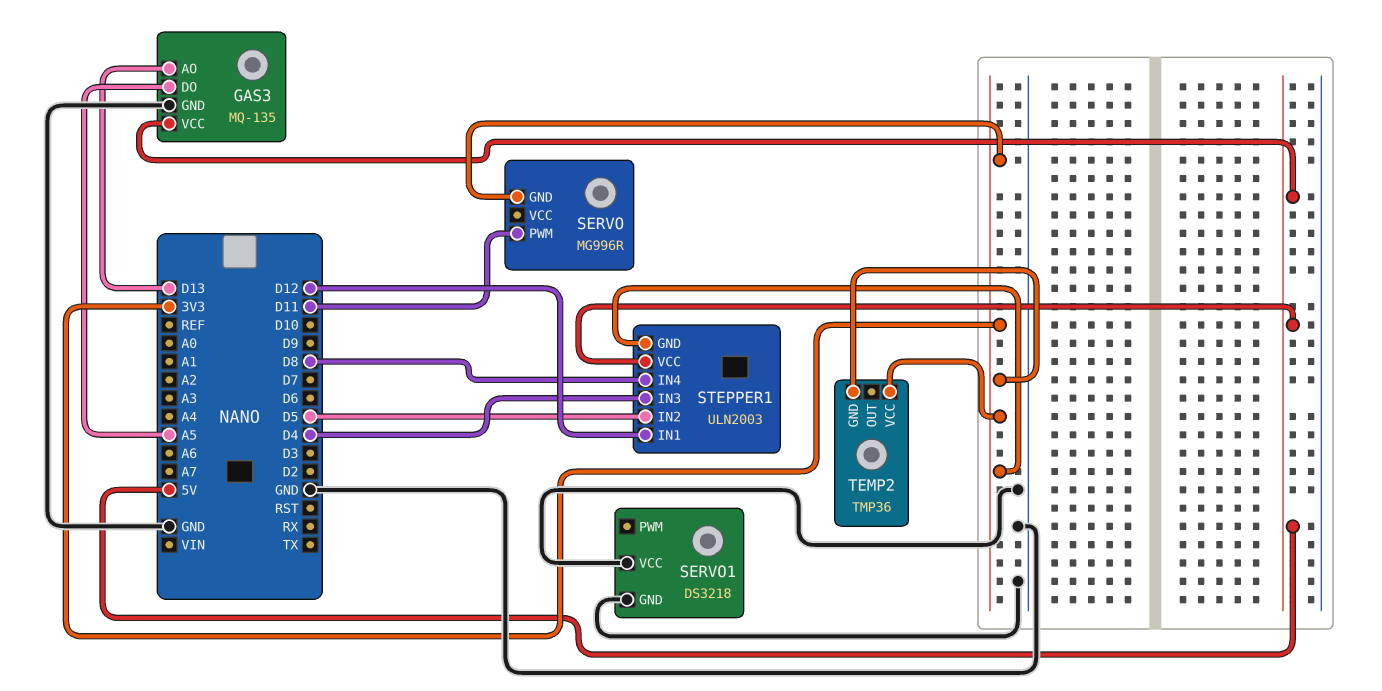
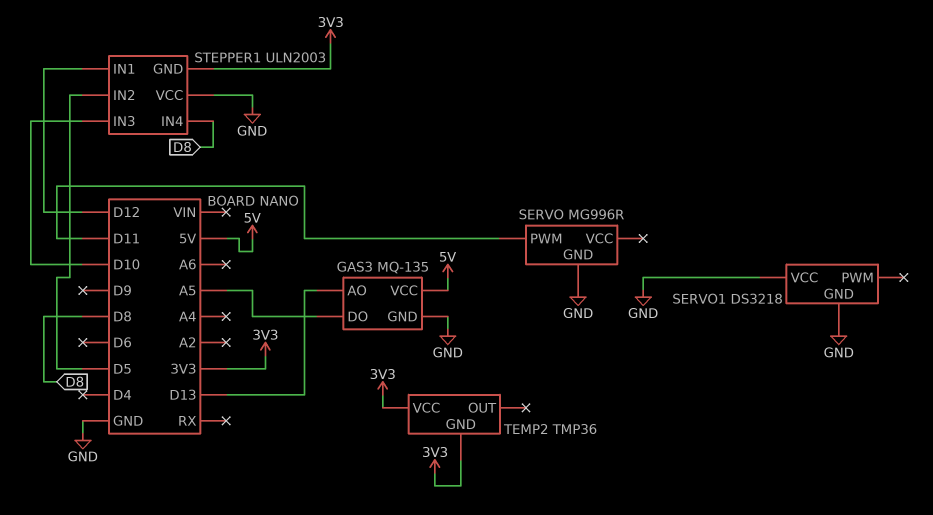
SERVO pin GND: 3V3 -> GND
STEPPER1 pin IN3: D4 -> D10
STEPPER1 pin VCC: 5V -> GND

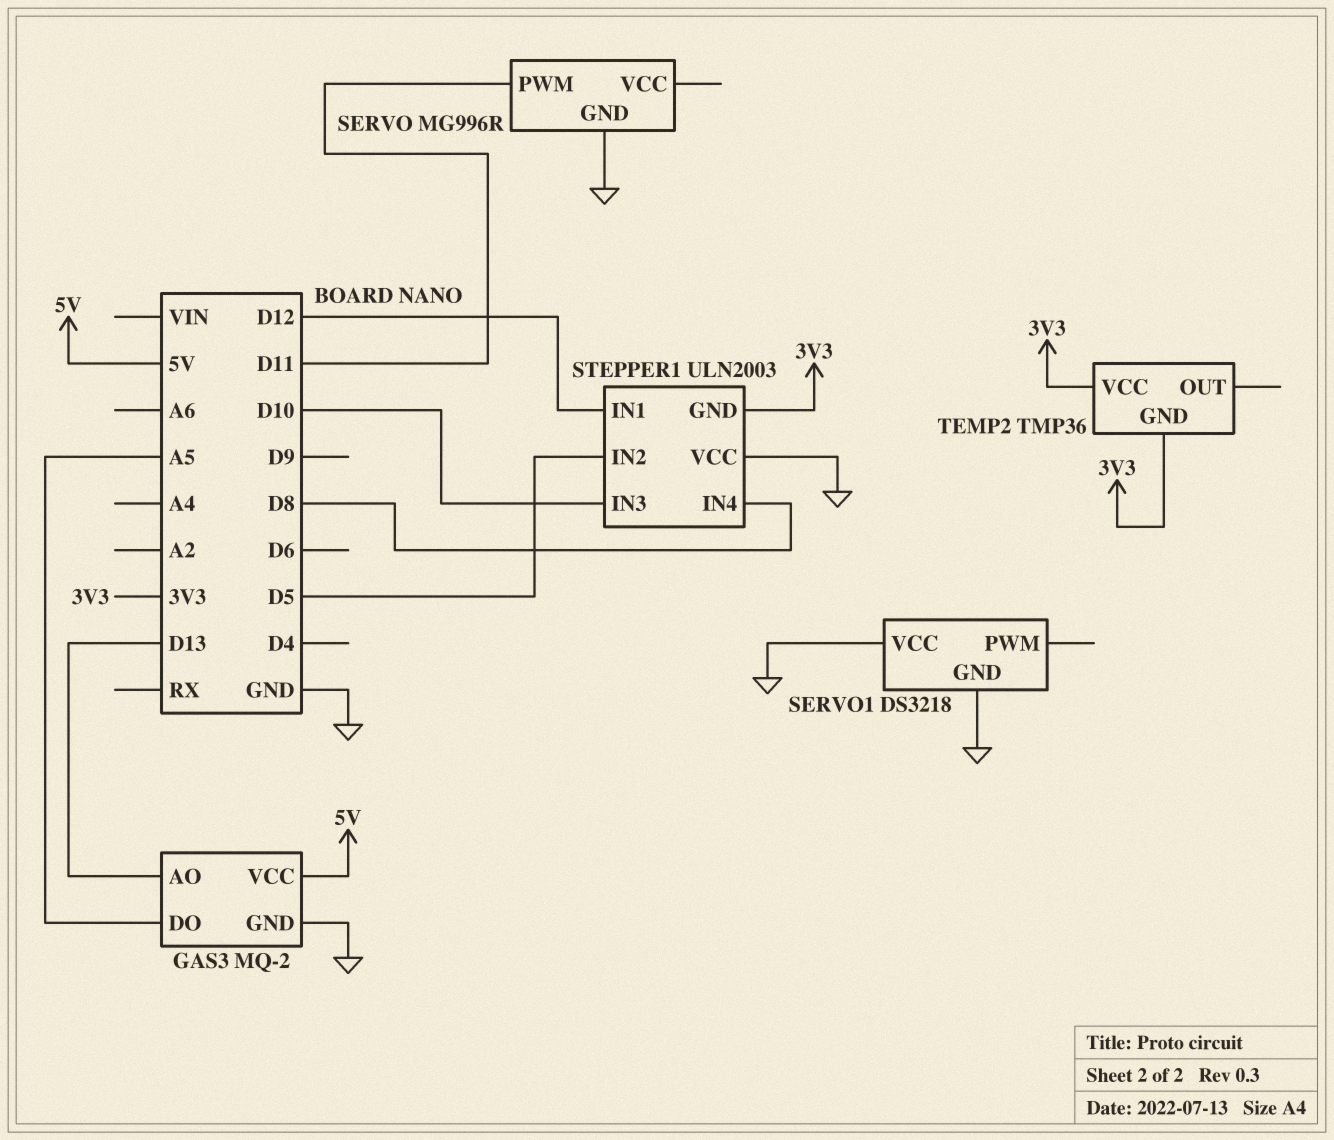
GAS3: MQ-135 -> MQ-2

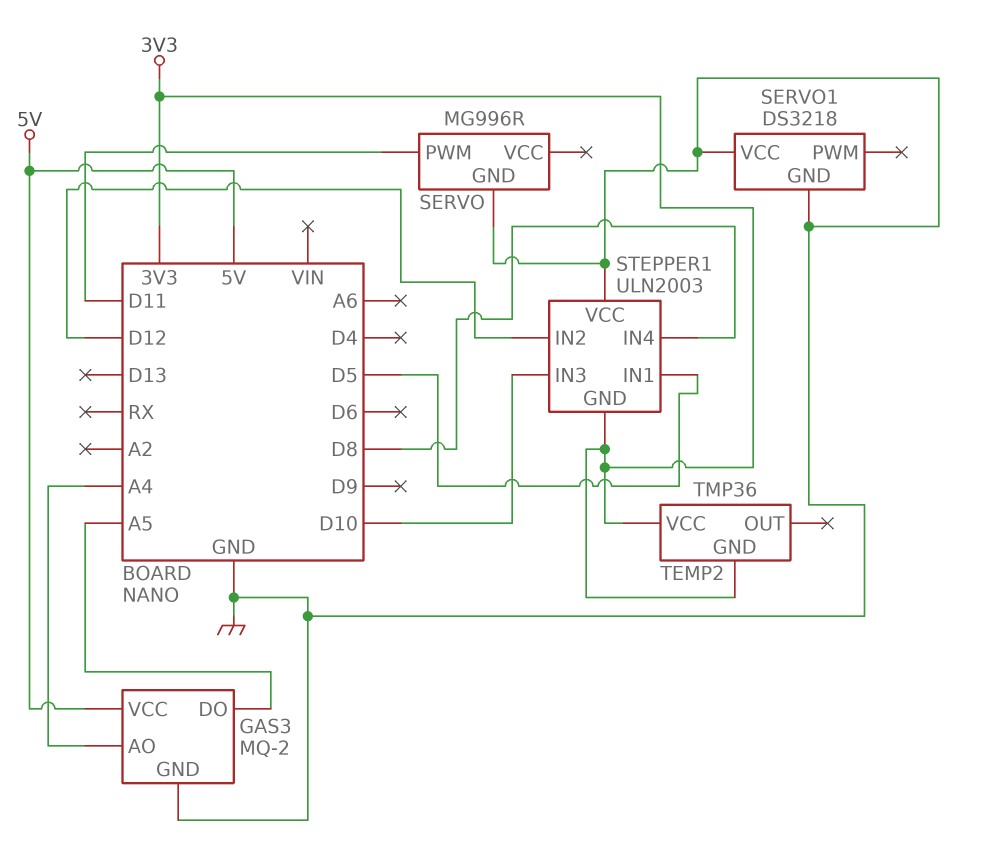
GAS3 pin AO: D13 -> A4
STEPPER1 pin IN1: D12 -> D5
STEPPER1 pin IN2: D5 -> D12

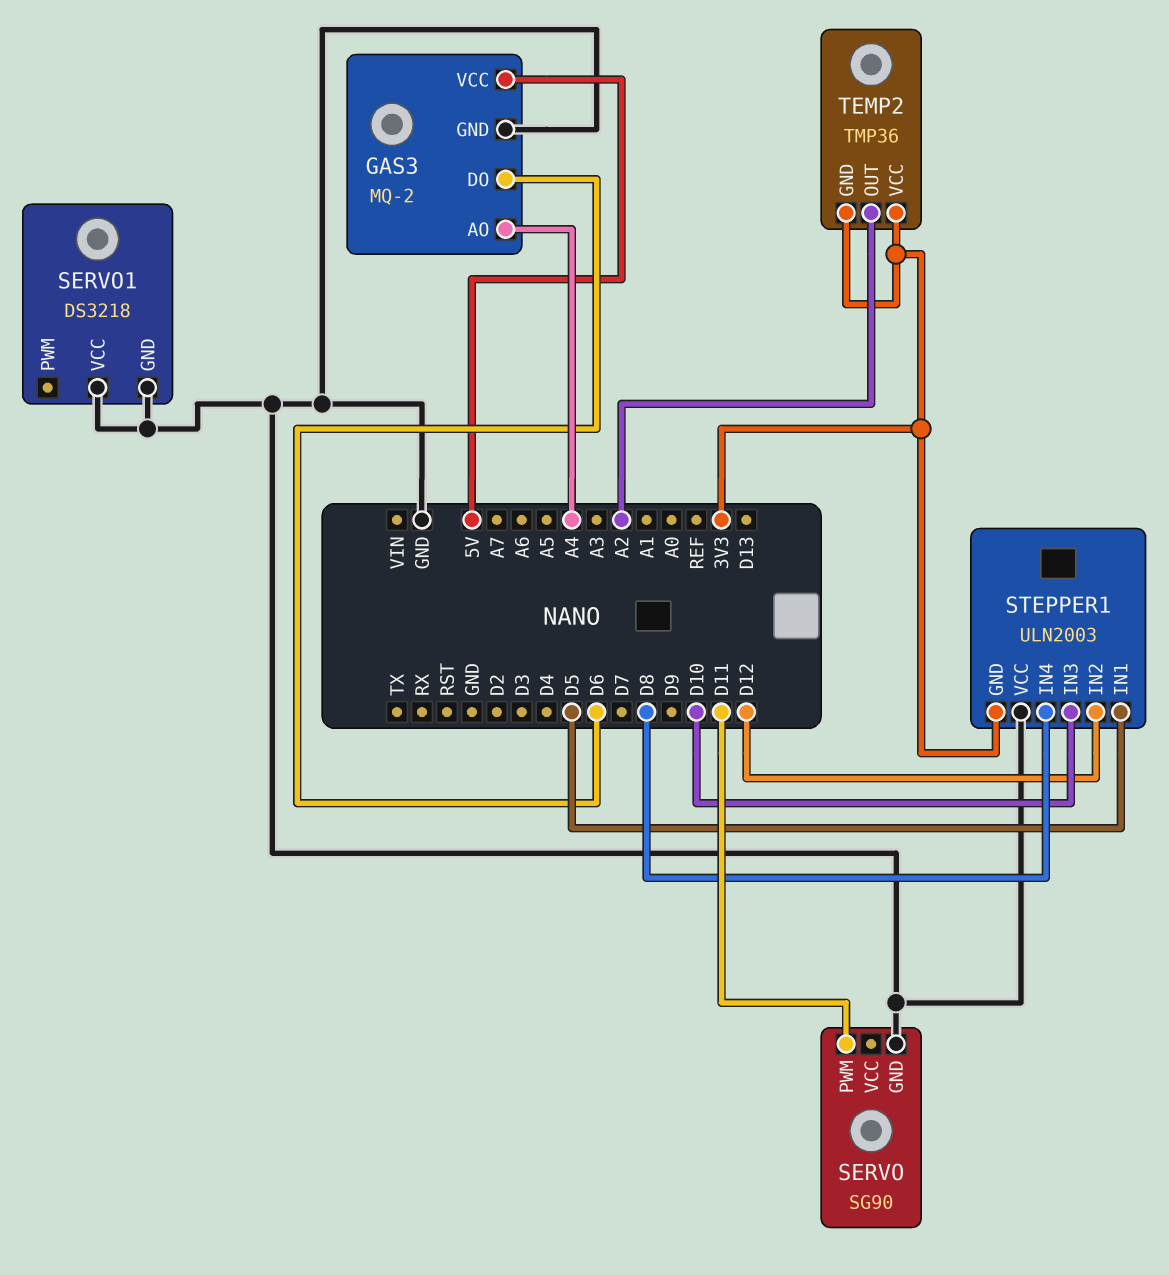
GAS3 pin DO: A5 -> D6
SERVO: MG996R -> SG90
TEMP2 pin OUT: none -> A2

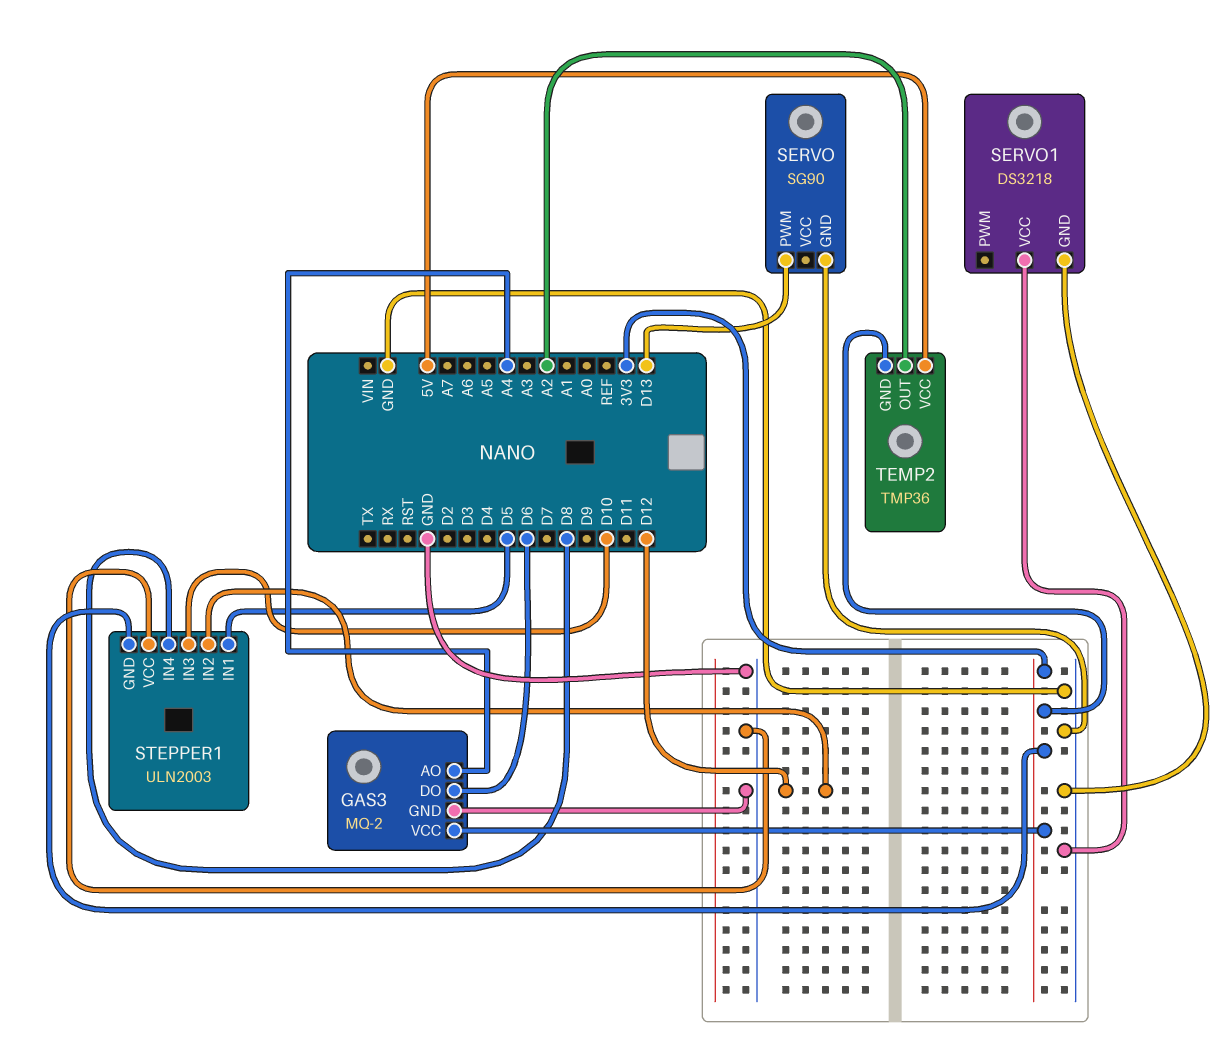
GAS3 pin VCC: 5V -> 3V3
SERVO pin PWM: D11 -> D13
TEMP2 pin VCC: 3V3 -> 5V

